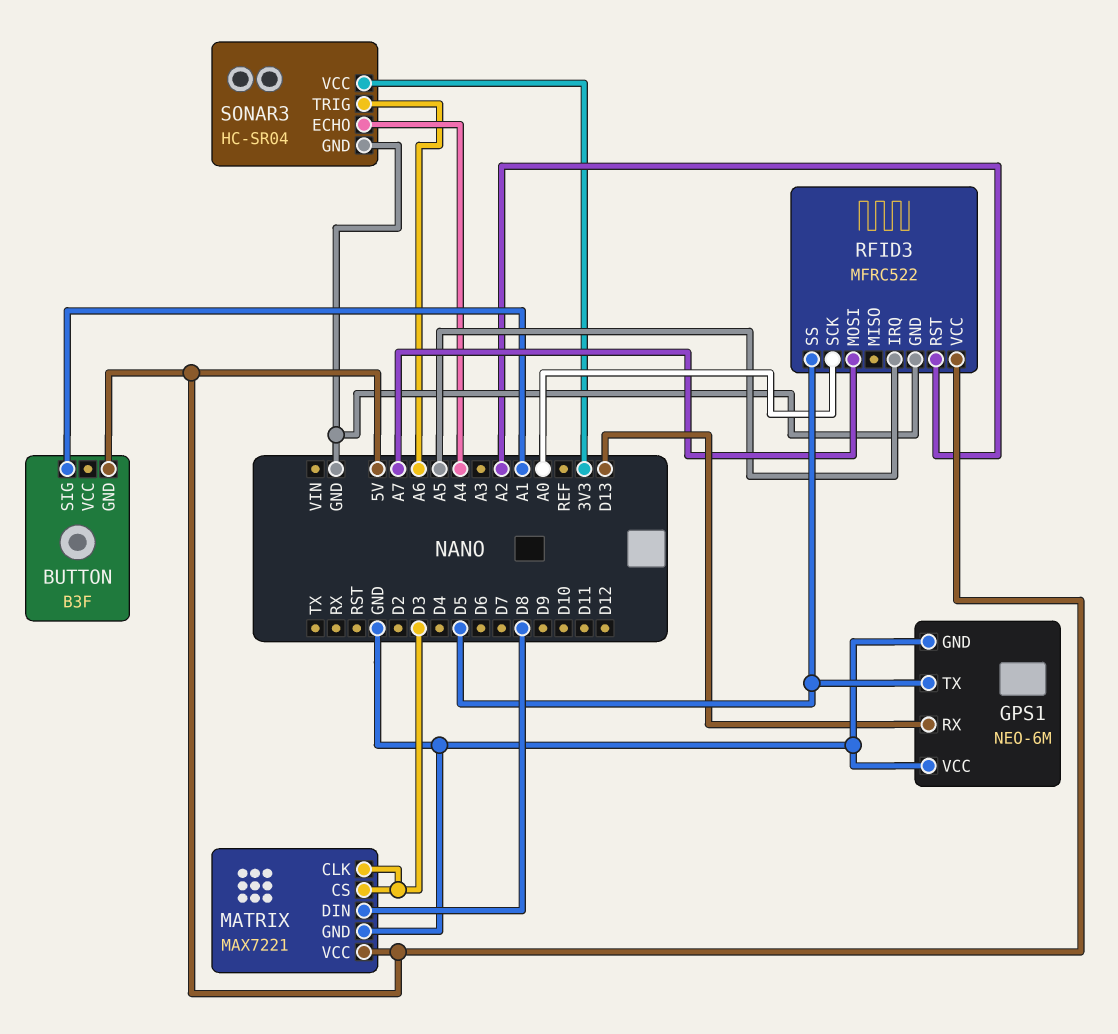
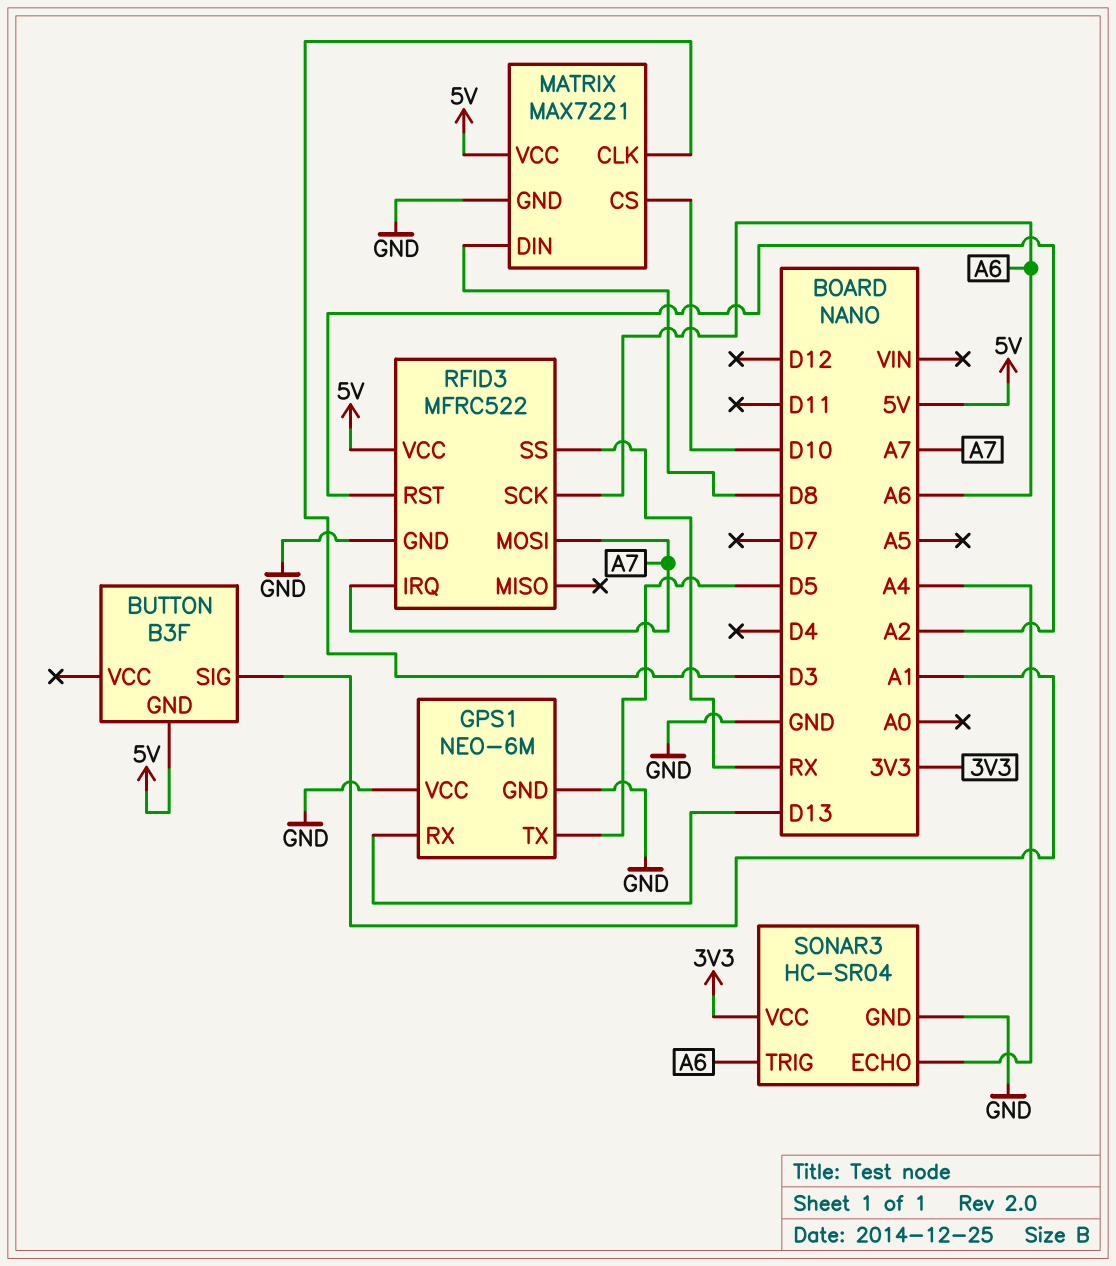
MATRIX pin CS: D3 -> D10
RFID3 pin IRQ: A5 -> A7
RFID3 pin SCK: A0 -> A6
RFID3 pin SS: D5 -> RX

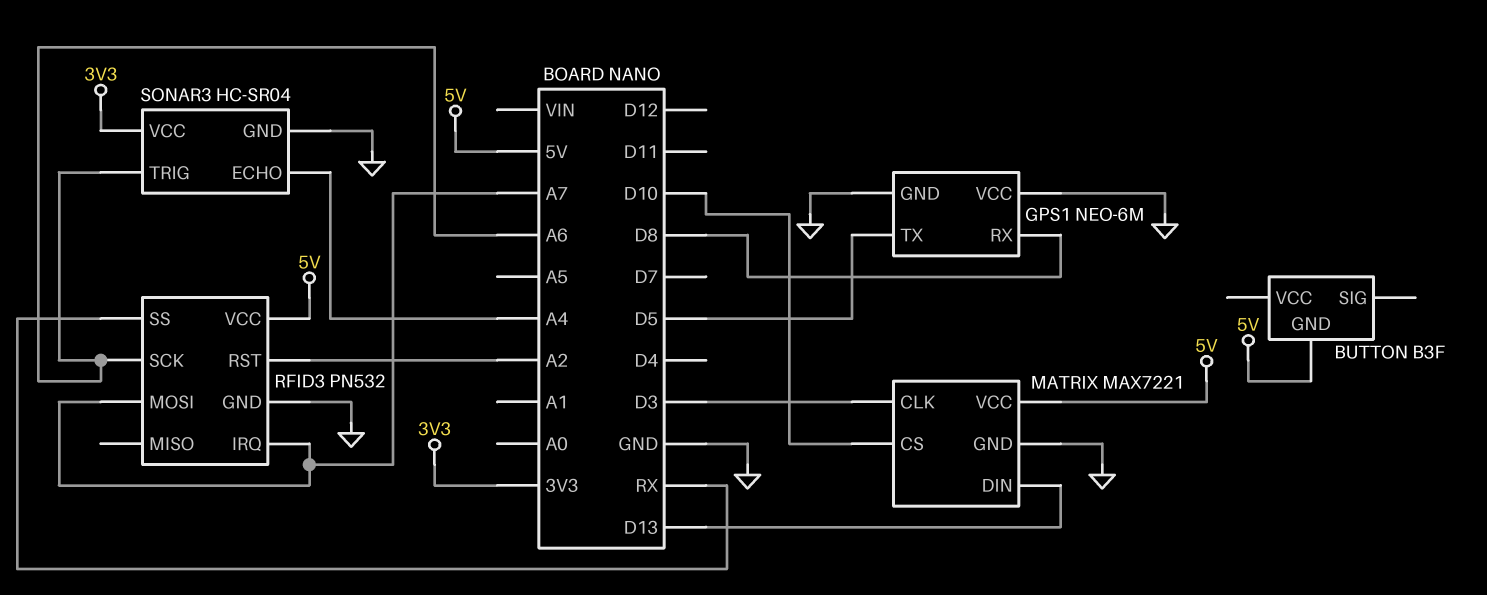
BUTTON pin SIG: A1 -> none
GPS1 pin RX: D13 -> D8
MATRIX pin DIN: D8 -> D13
RFID3: MFRC522 -> PN532

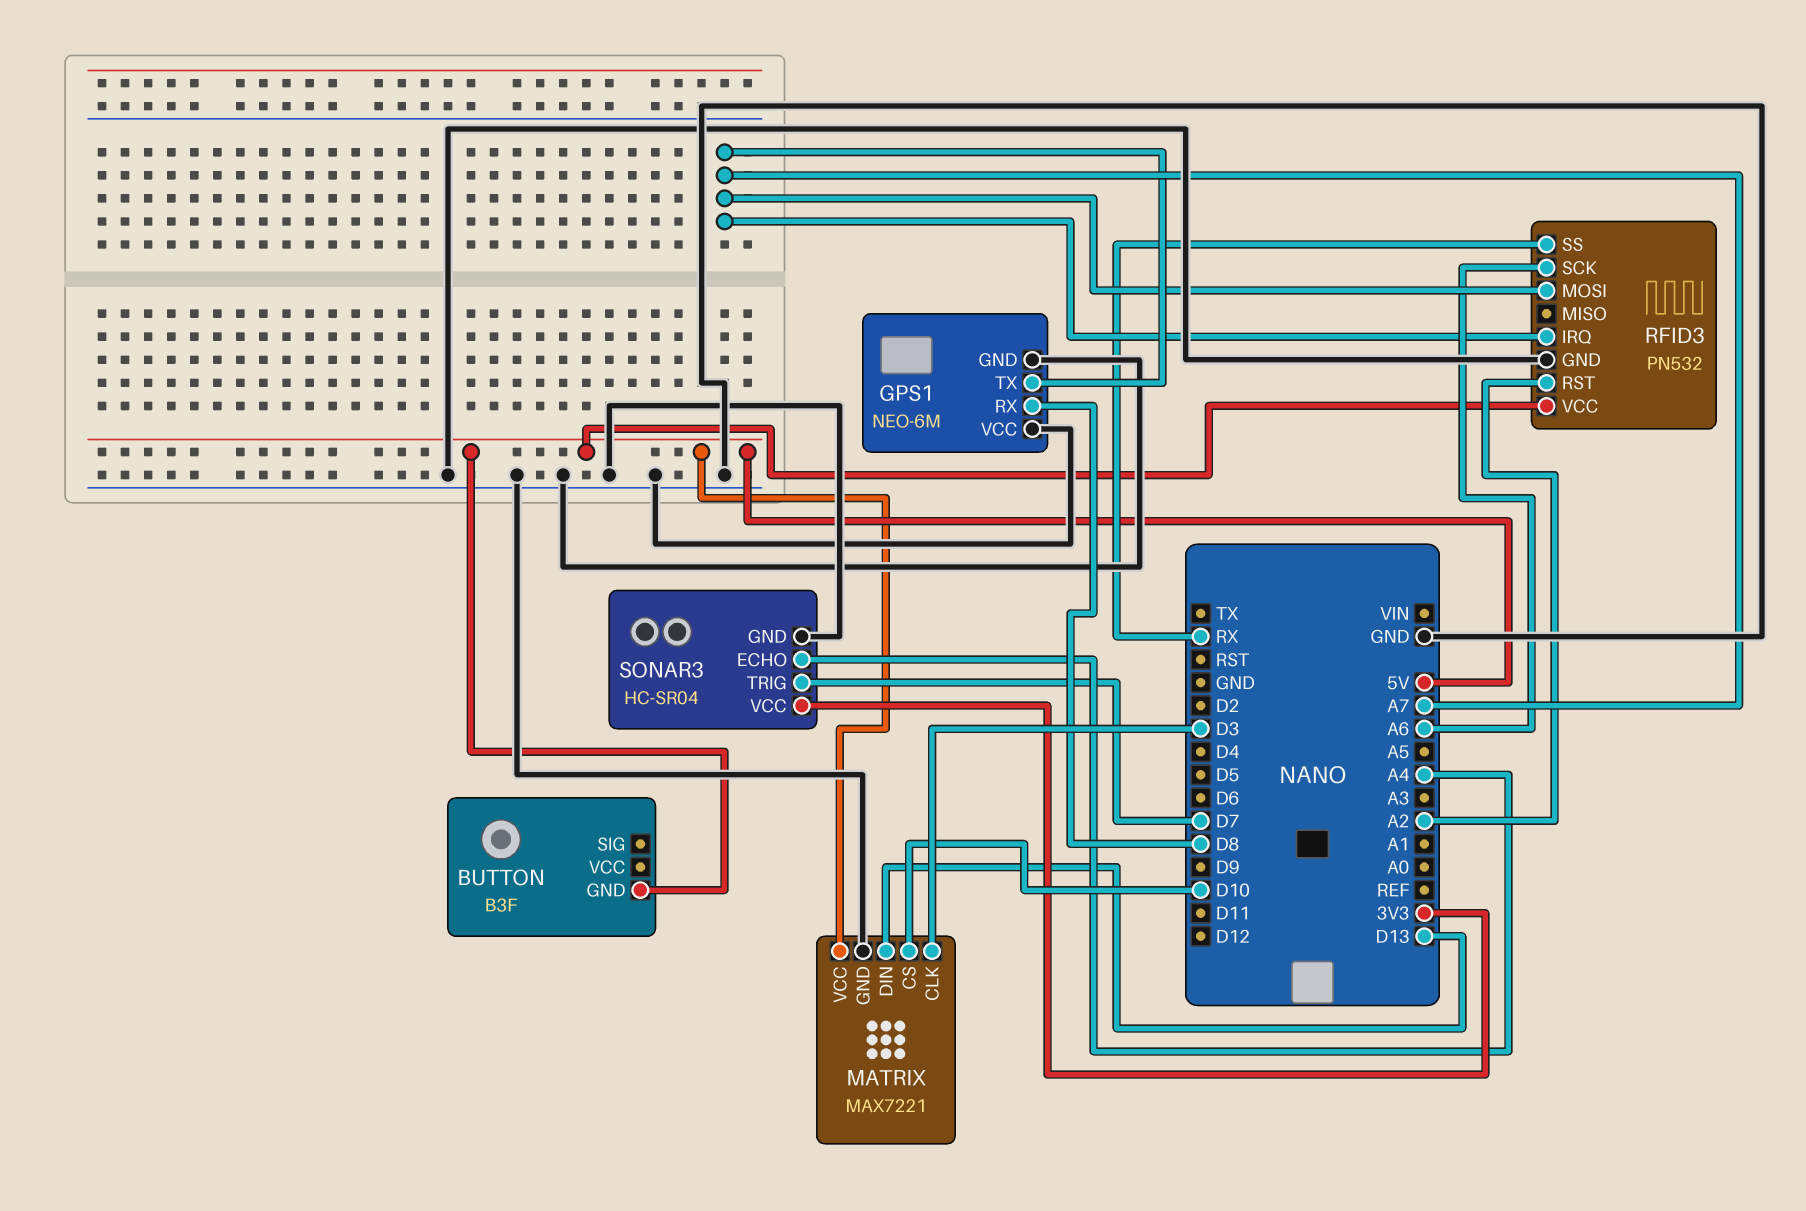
GPS1 pin TX: D5 -> A7
SONAR3 pin TRIG: A6 -> D7

